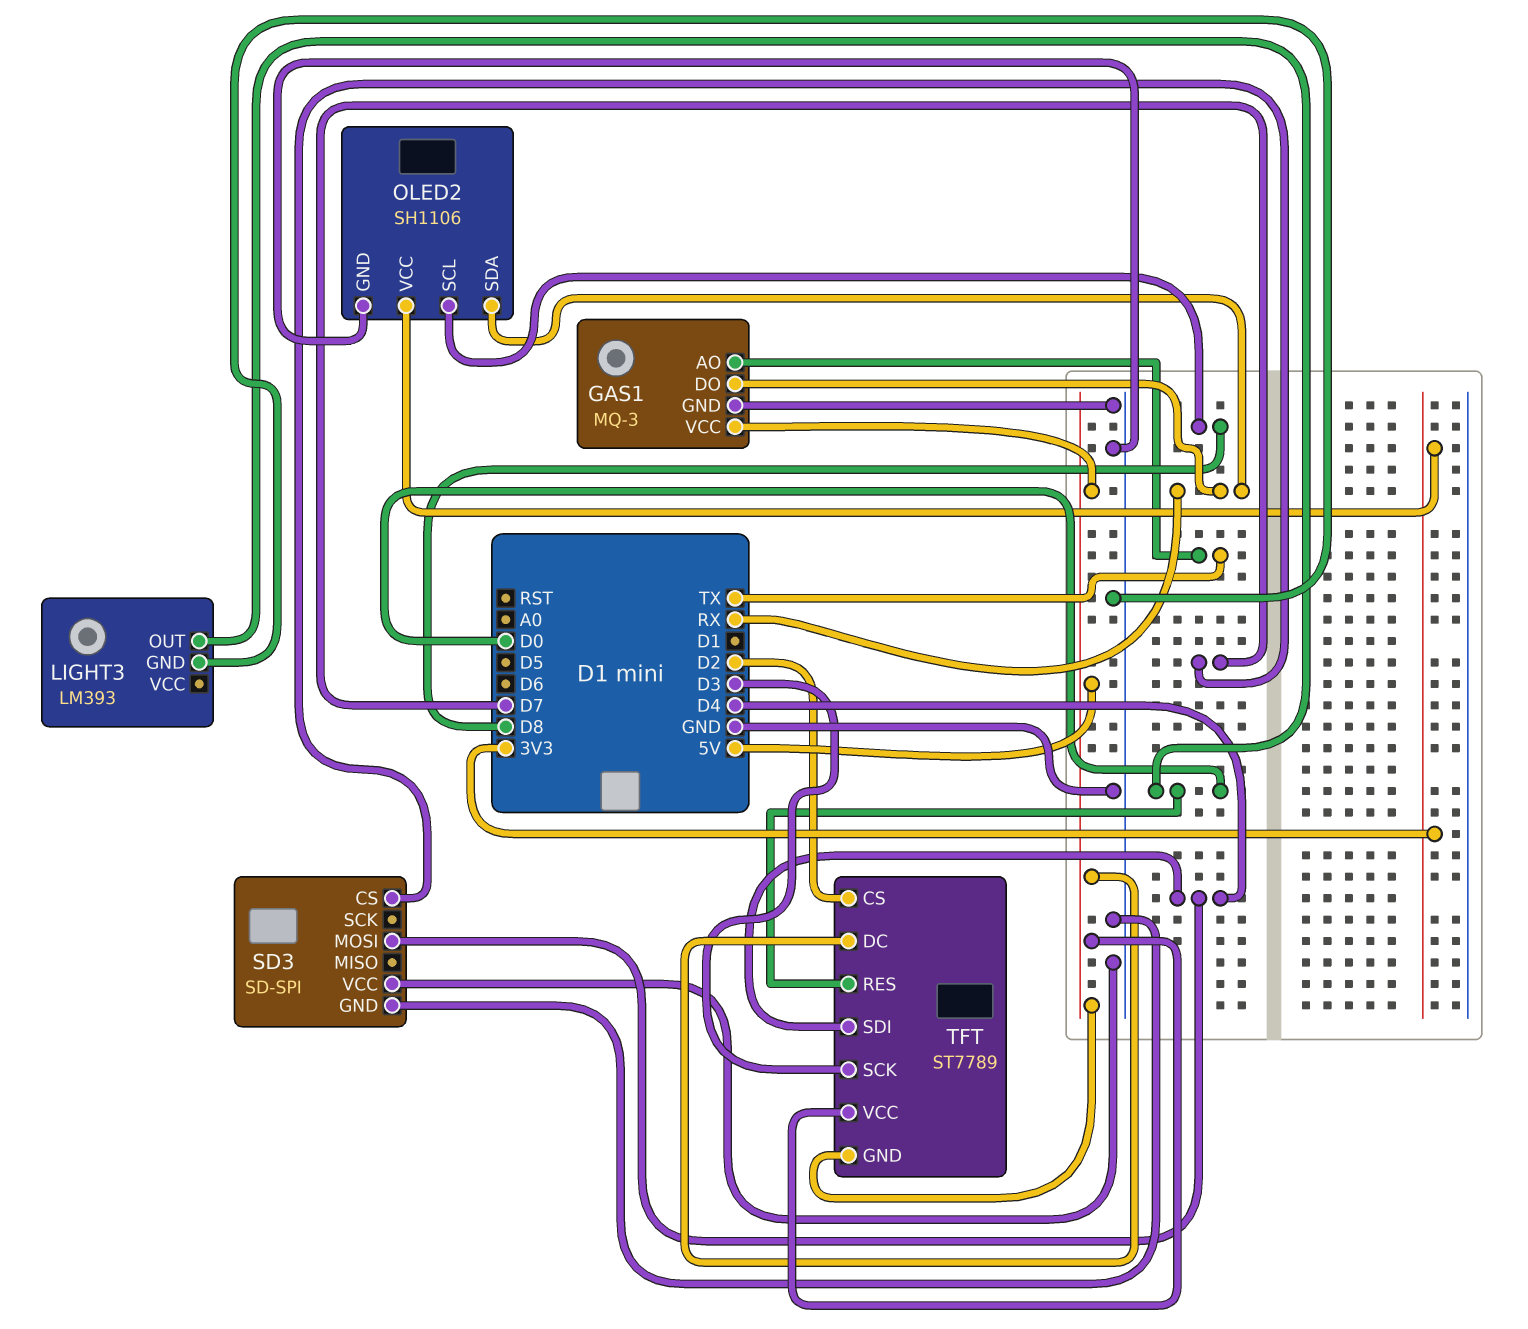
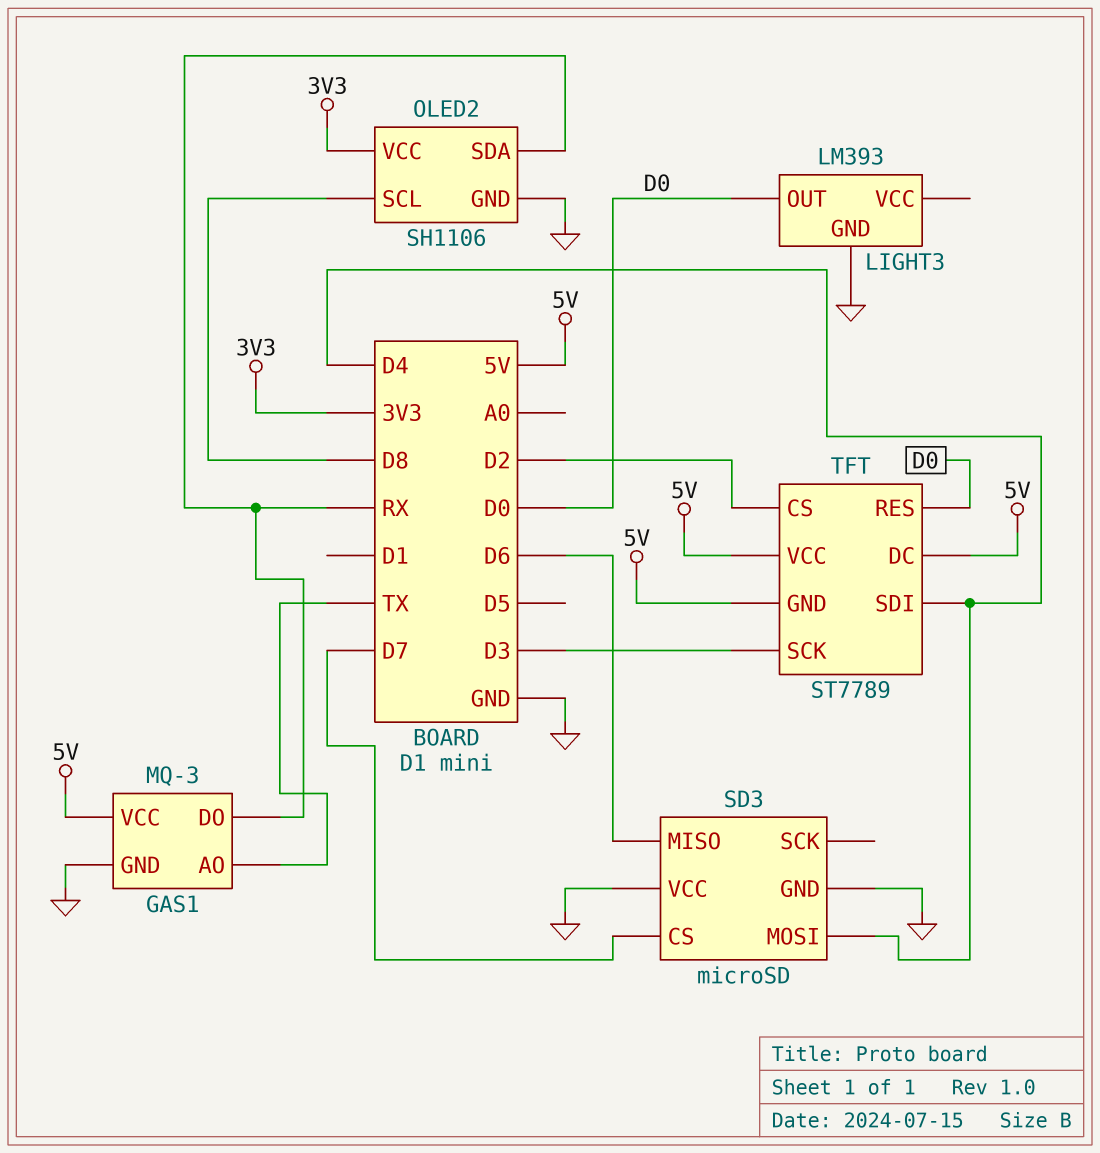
SD3: SD-SPI -> microSD
SD3 pin MISO: none -> D6

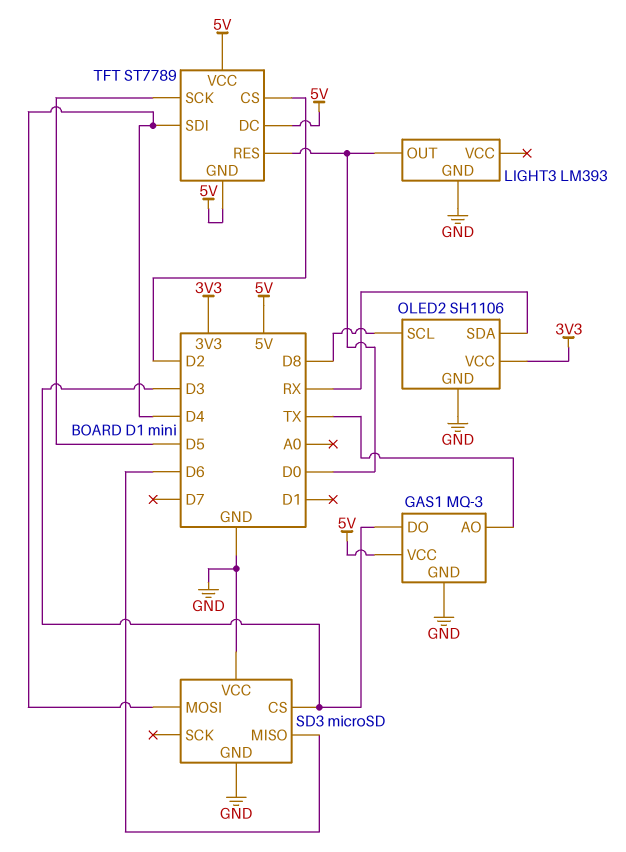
GAS1 pin DO: RX -> D3
SD3 pin CS: D7 -> D3
TFT pin SCK: D3 -> D5

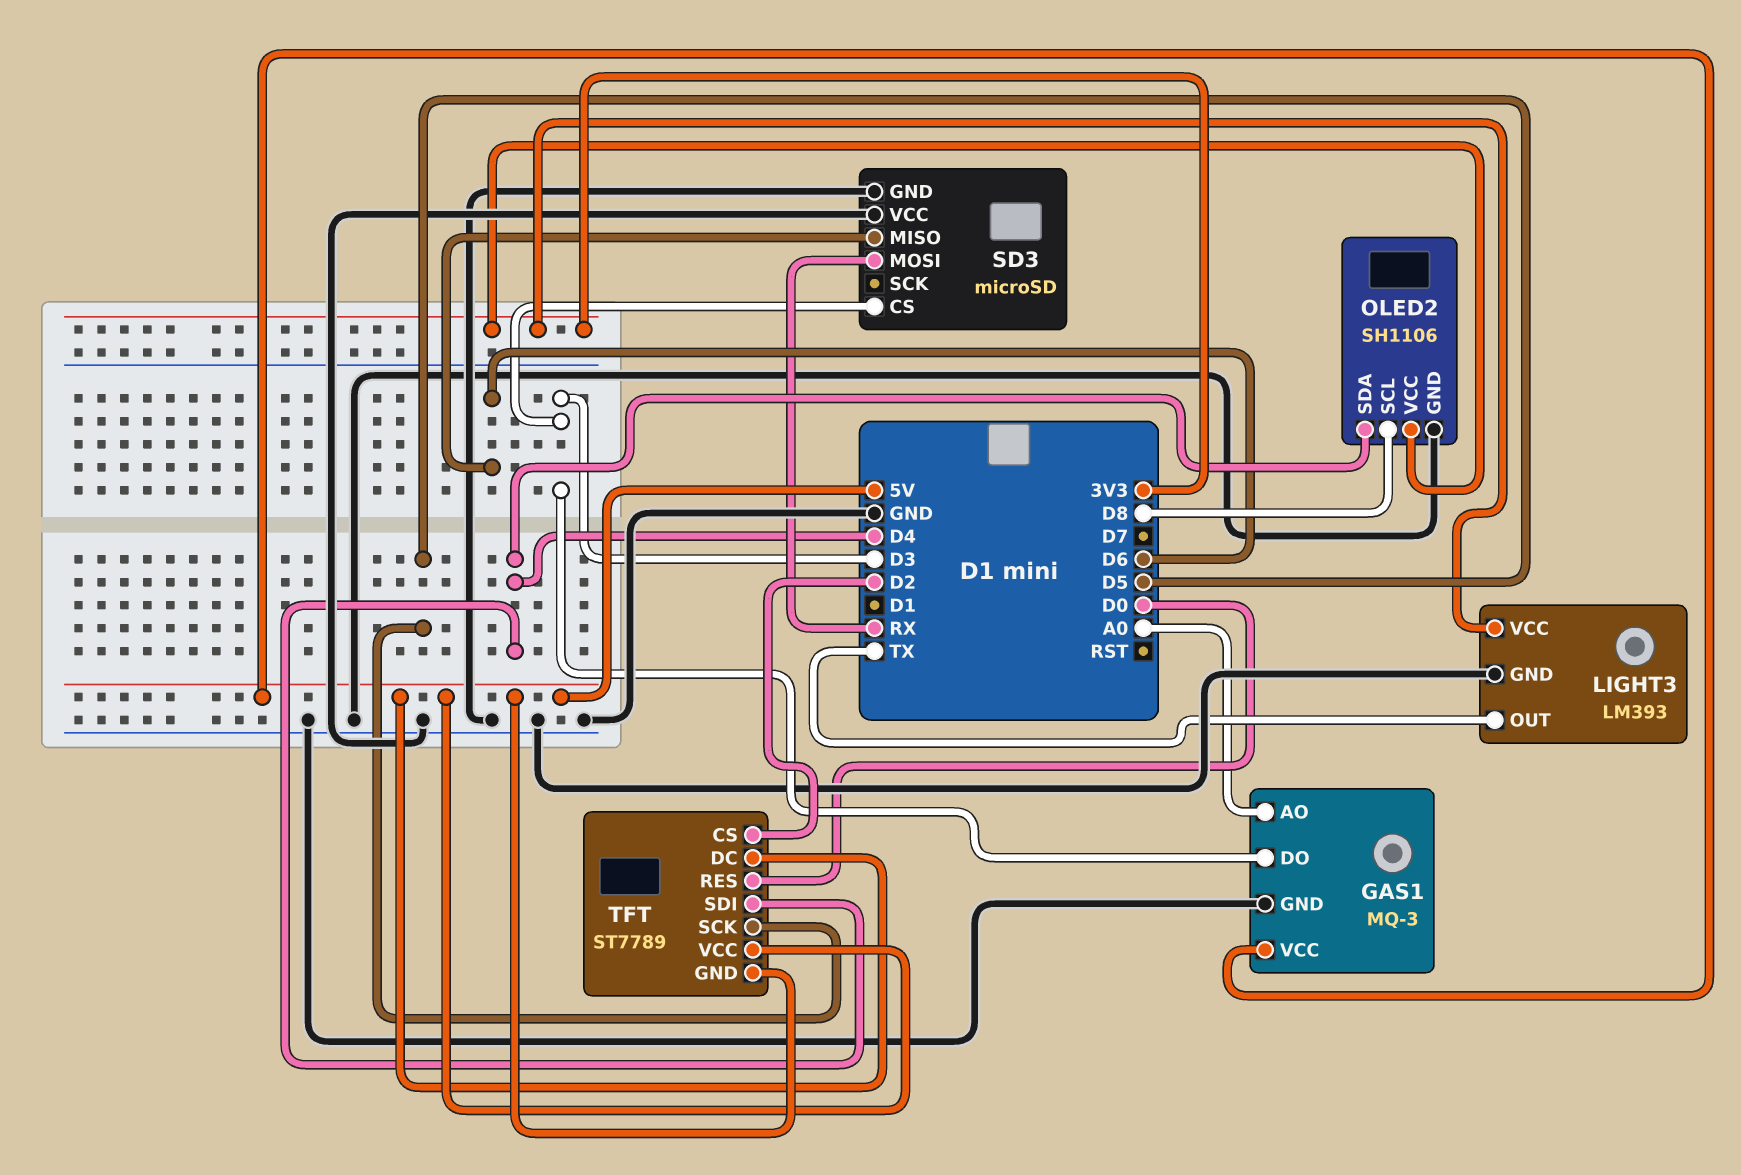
GAS1 pin AO: TX -> A0
LIGHT3 pin OUT: D0 -> TX
LIGHT3 pin VCC: none -> 3V3
OLED2 pin SDA: RX -> D4
SD3 pin MOSI: D4 -> RX

